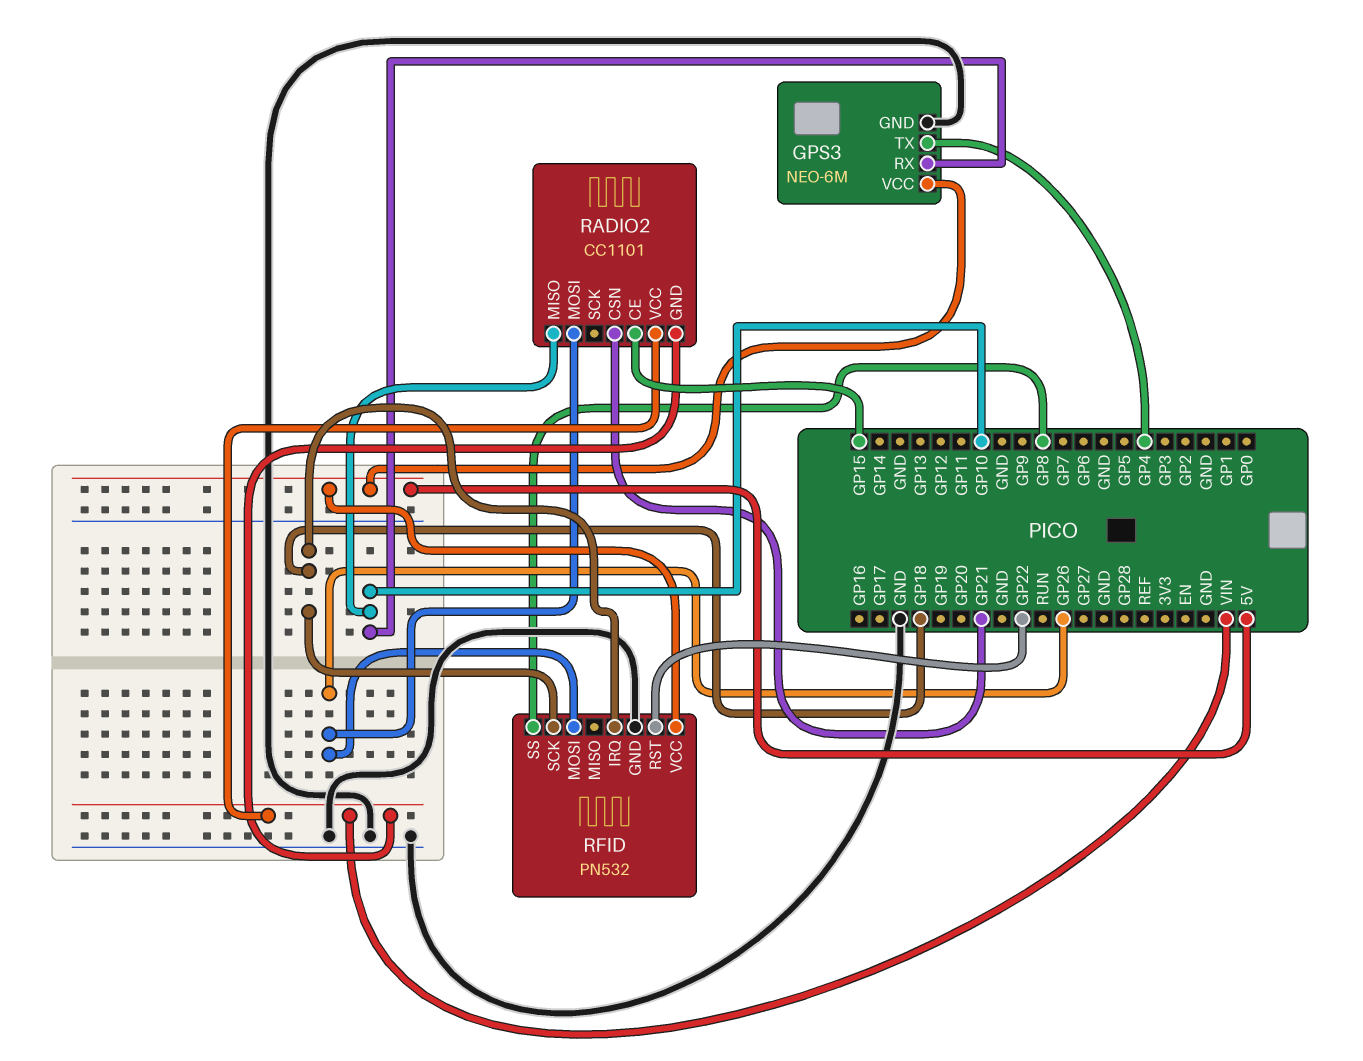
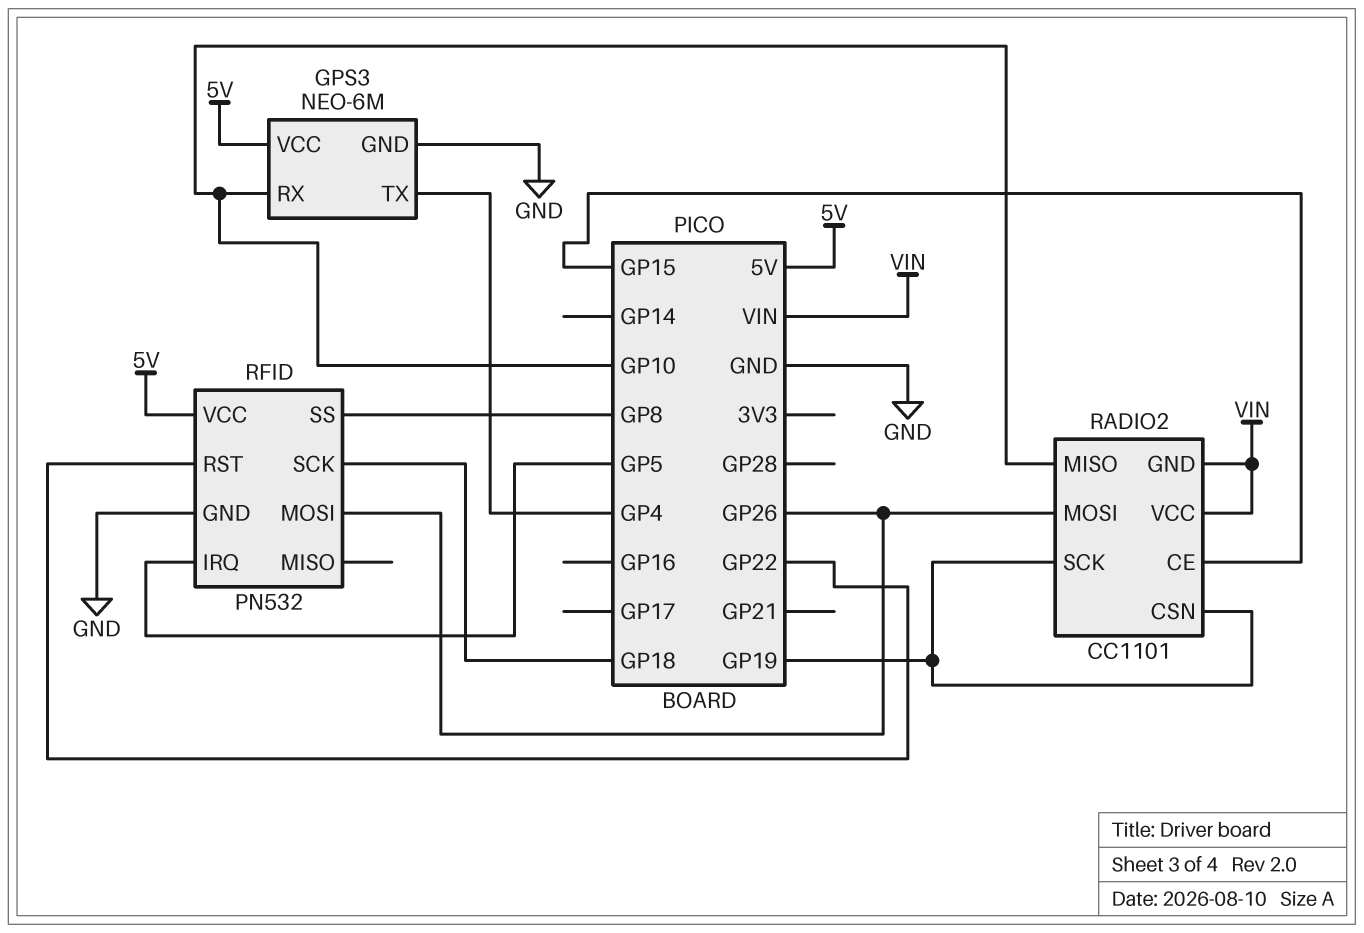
RADIO2 pin CSN: GP21 -> GP19
RADIO2 pin SCK: none -> GP19
RFID pin IRQ: GP18 -> GP5

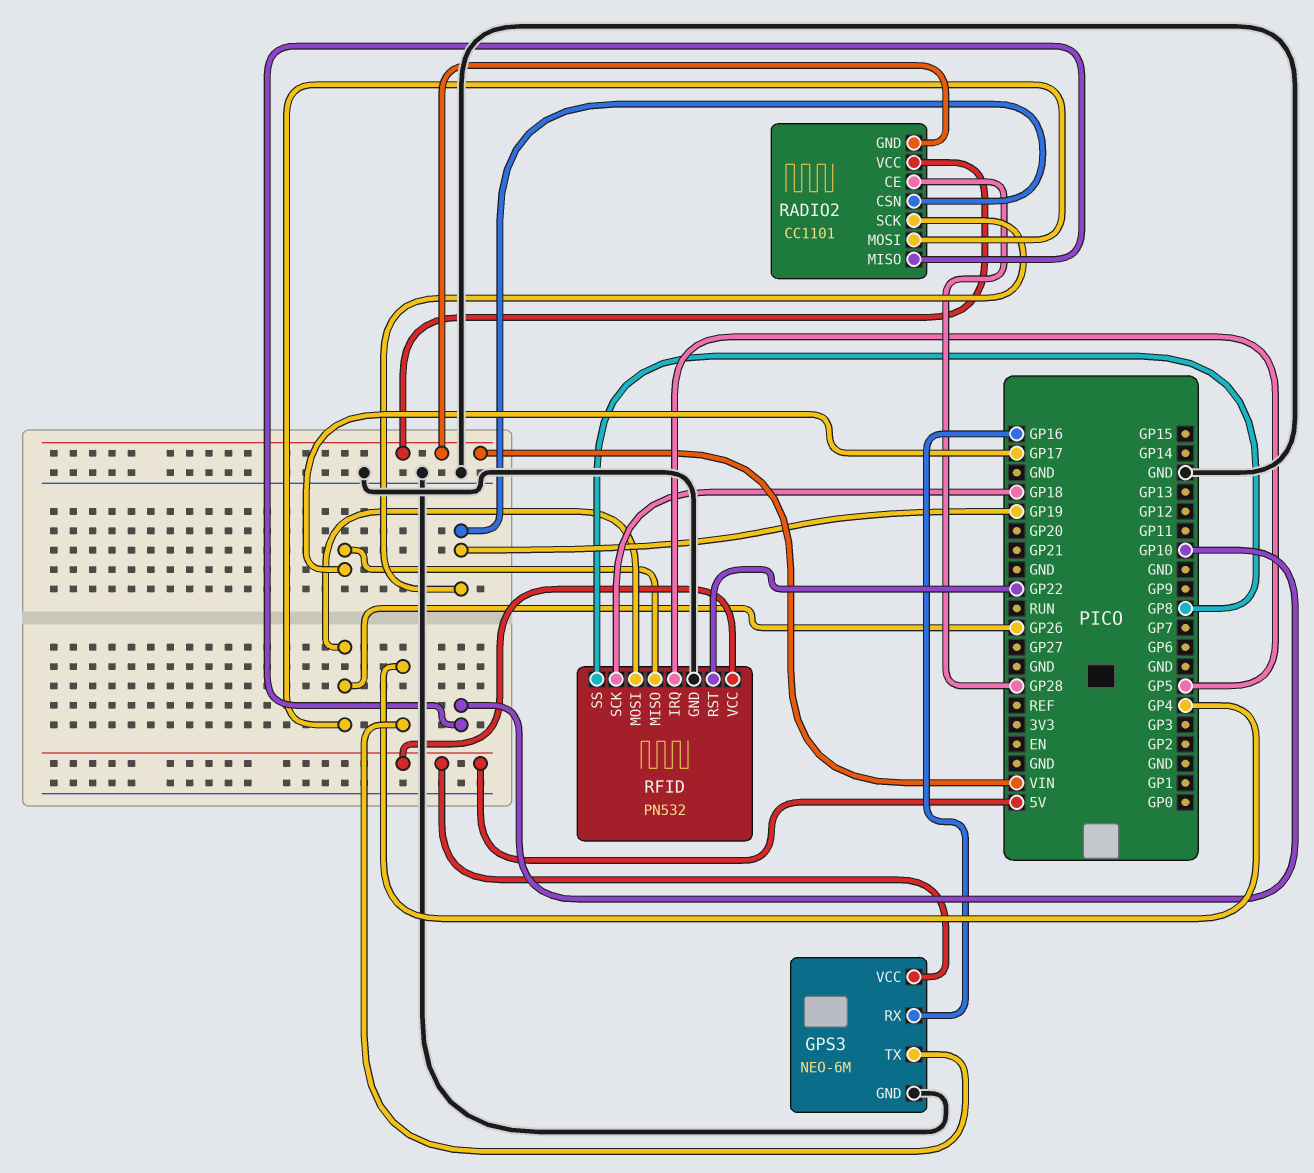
GPS3 pin RX: GP10 -> GP16
RADIO2 pin CE: GP15 -> GP28
RFID pin MISO: none -> GP17

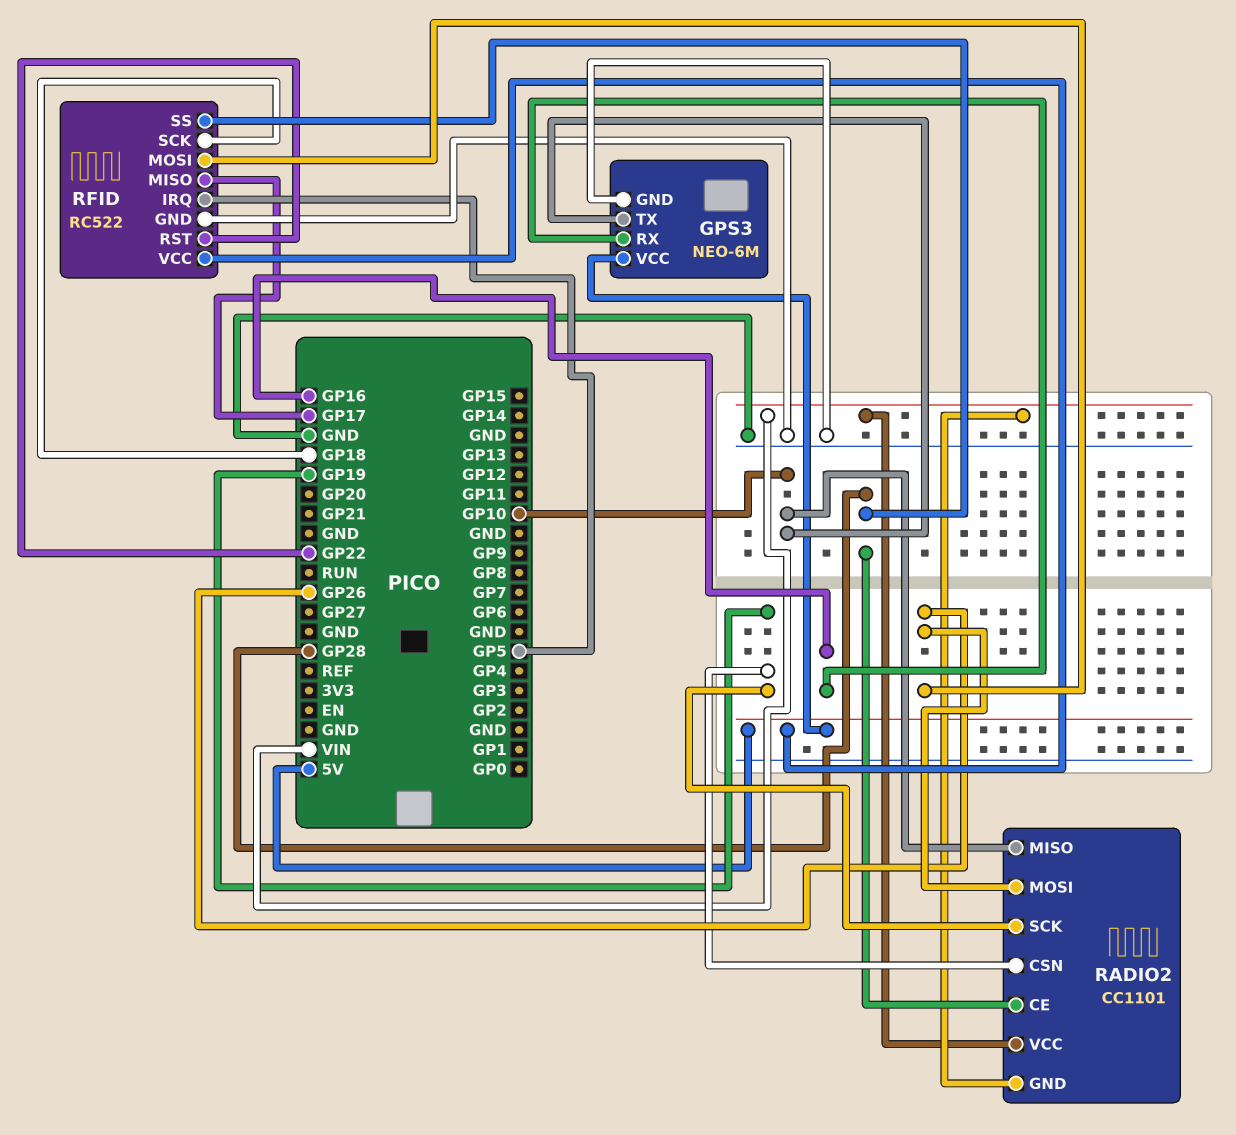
GPS3 pin TX: GP4 -> GP10
RFID: PN532 -> RC522
RFID pin SS: GP8 -> GP28

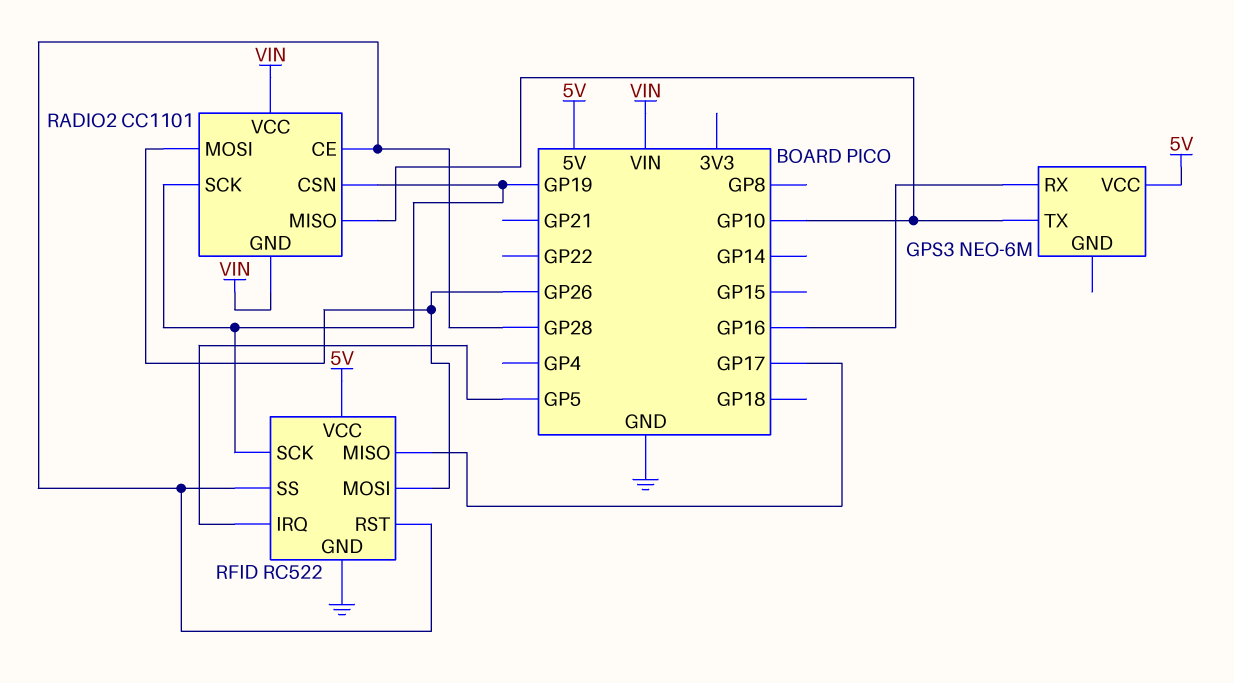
GPS3 pin GND: GND -> none
RFID pin RST: GP22 -> GP28
RFID pin SCK: GP18 -> GP19

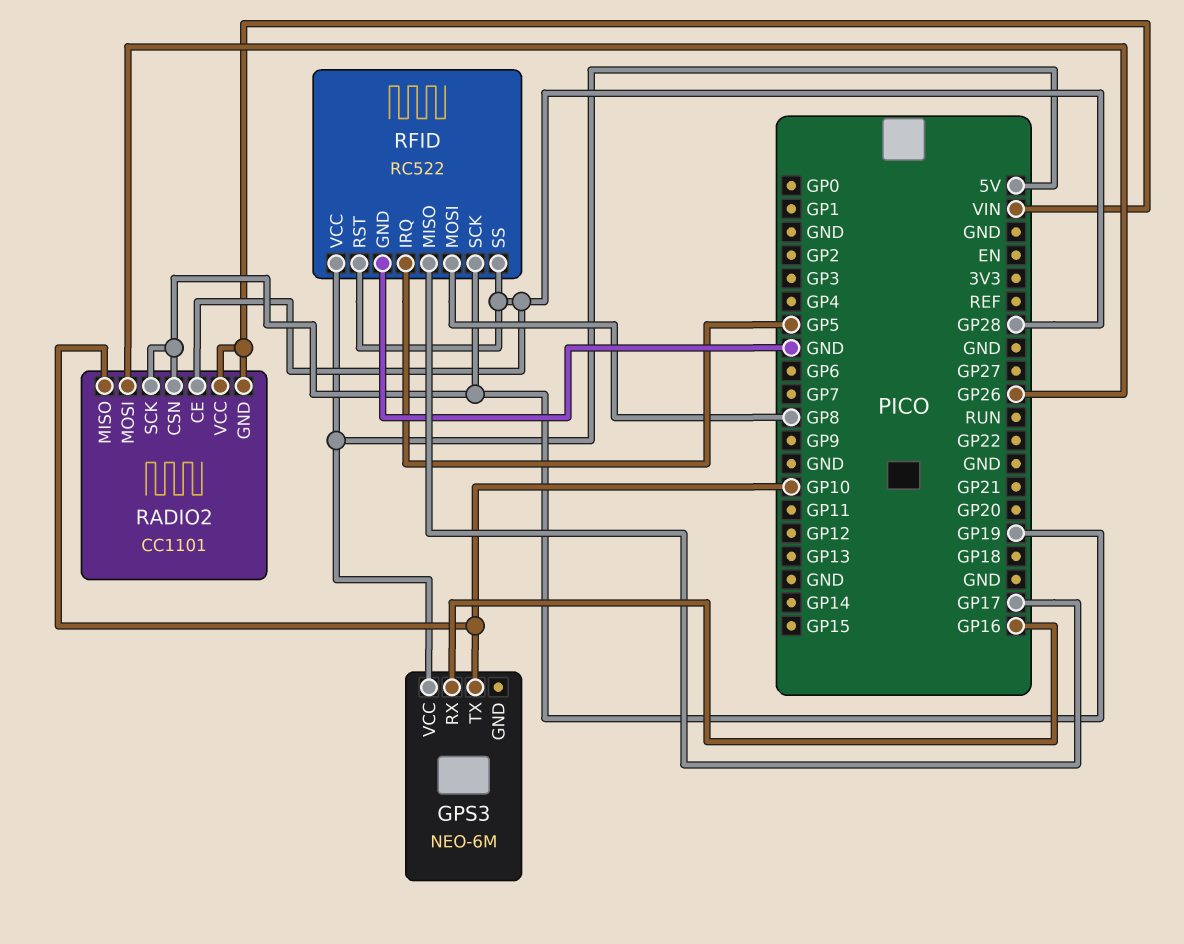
RFID pin MOSI: GP26 -> GP8

